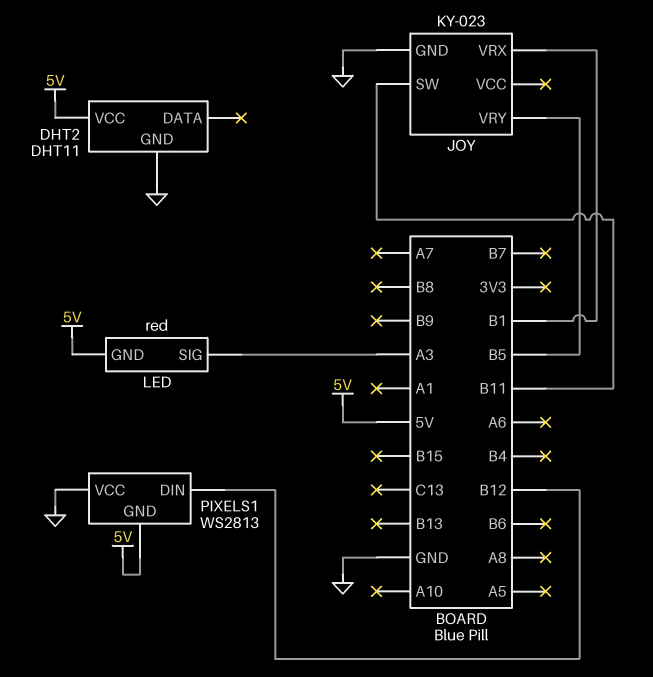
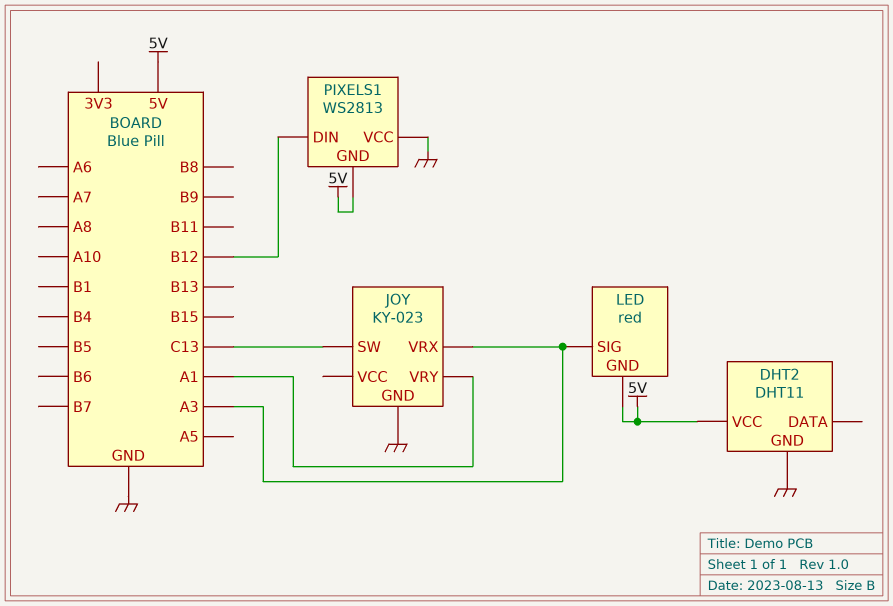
JOY pin SW: B11 -> C13
JOY pin VRX: B1 -> A3
JOY pin VRY: B5 -> A1

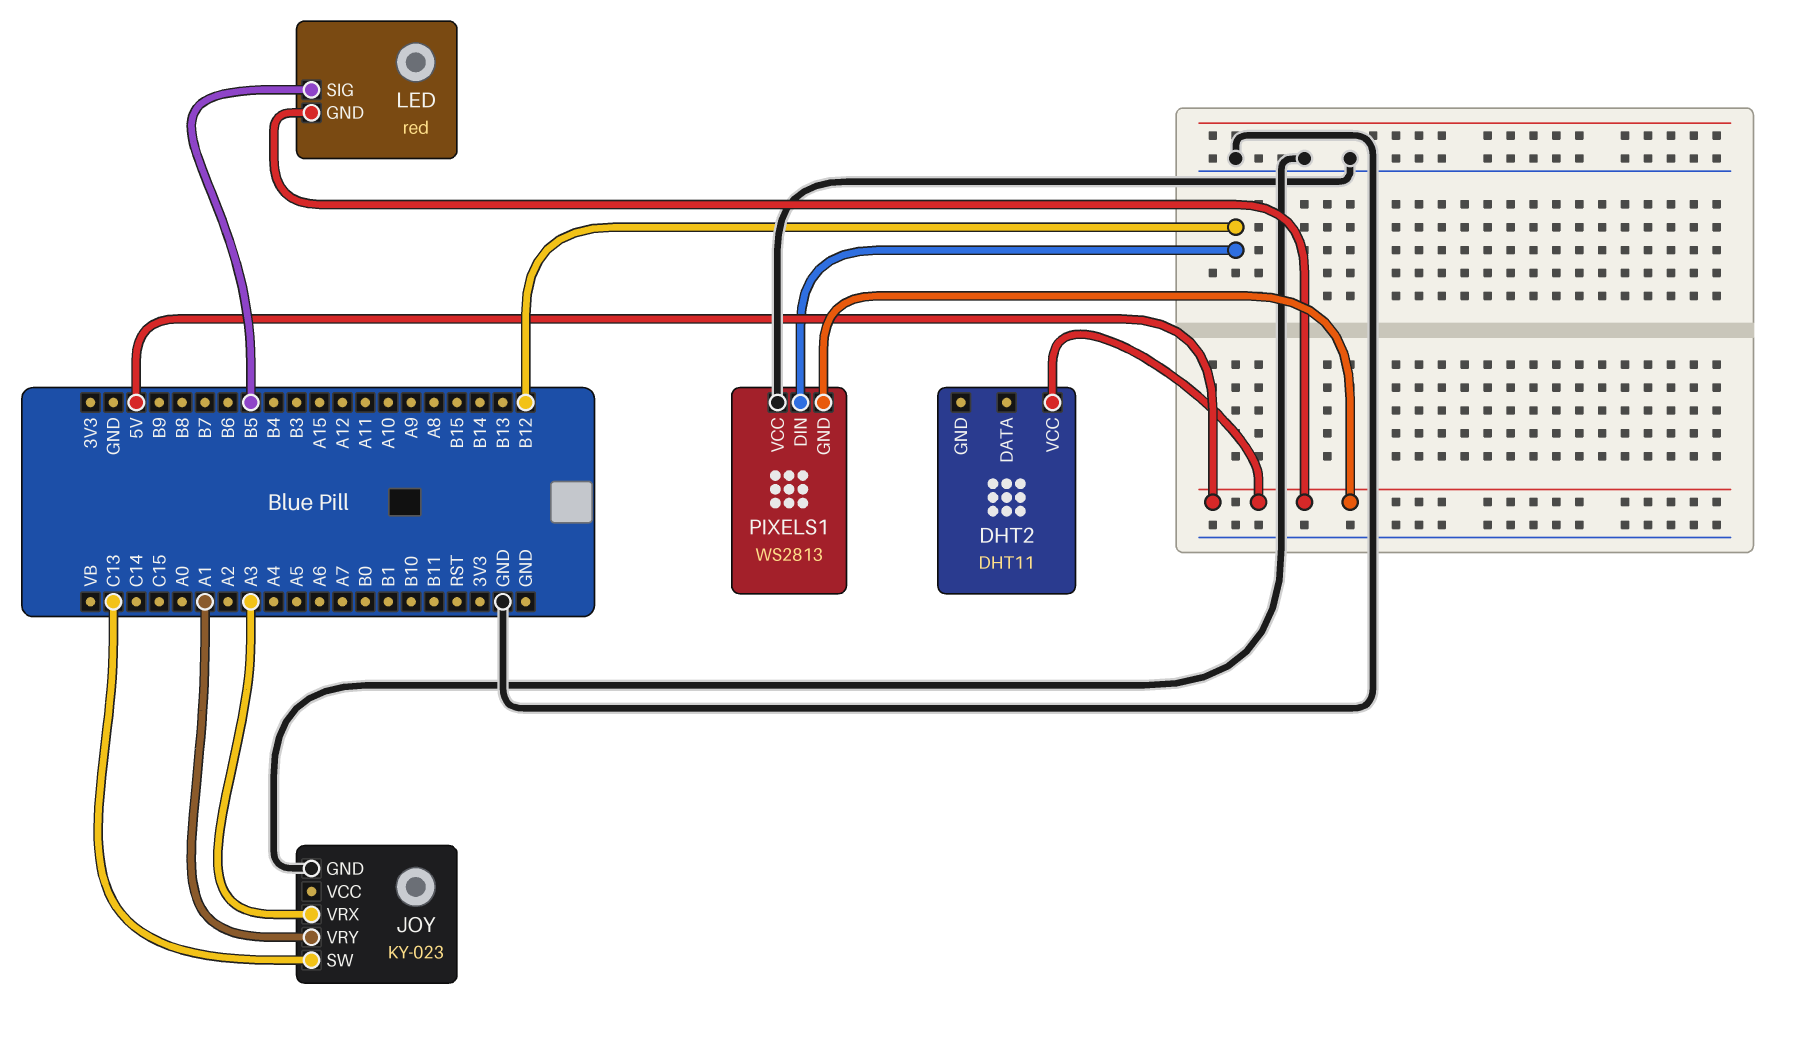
DHT2 pin GND: GND -> none
LED pin SIG: A3 -> B5

